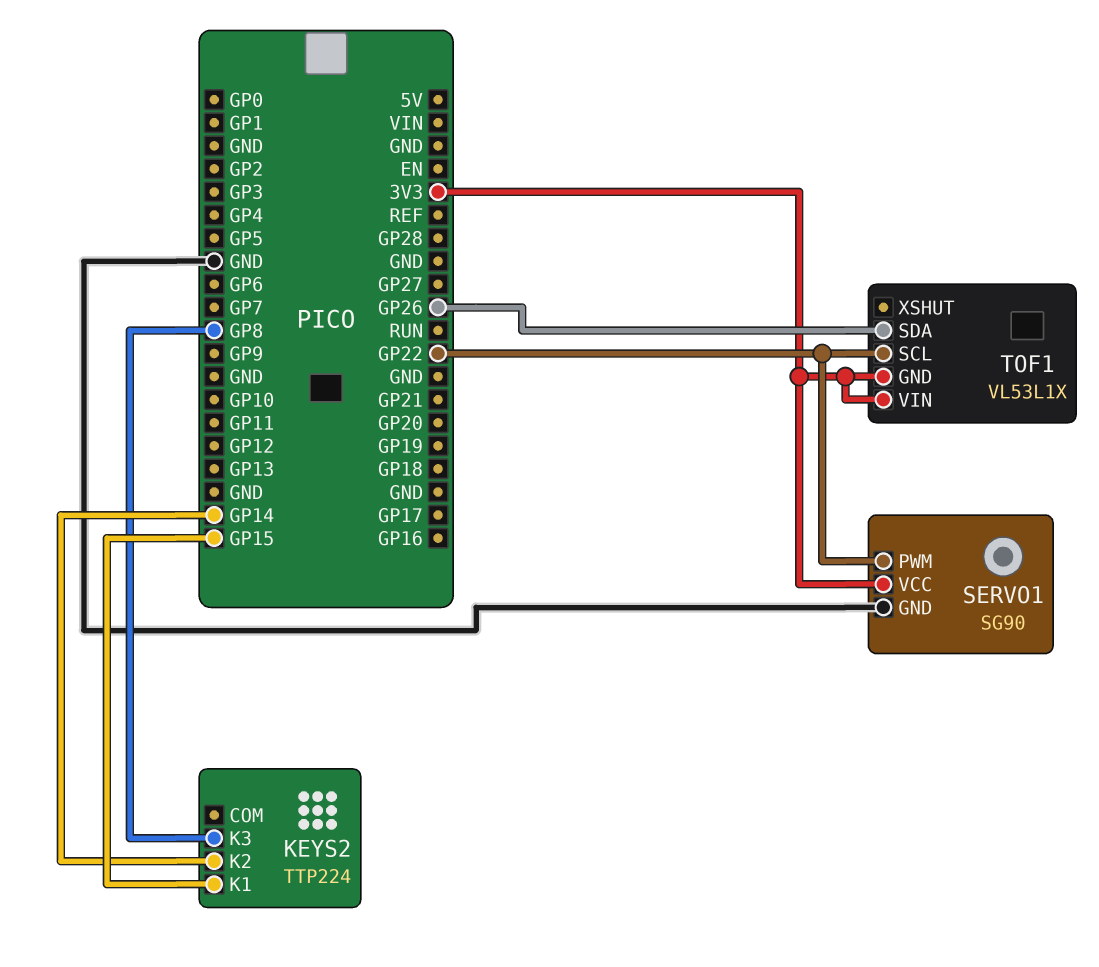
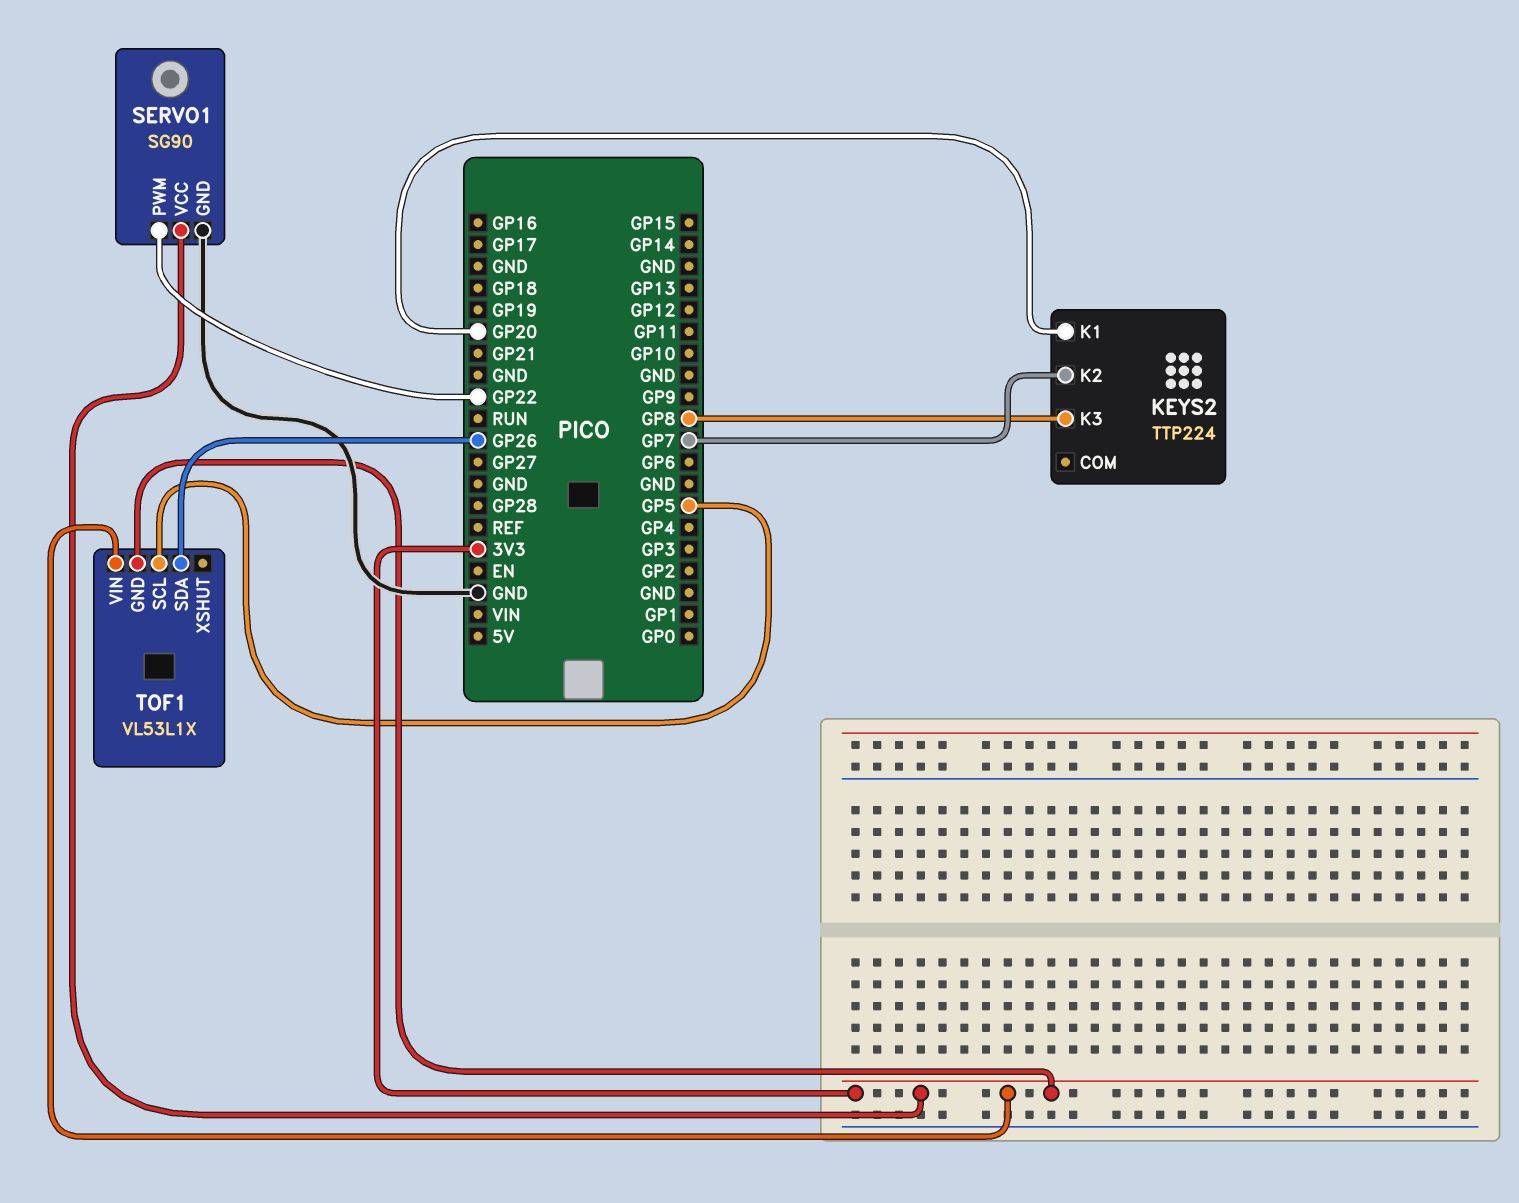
KEYS2 pin K1: GP15 -> GP20
KEYS2 pin K2: GP14 -> GP7
TOF1 pin SCL: GP22 -> GP5

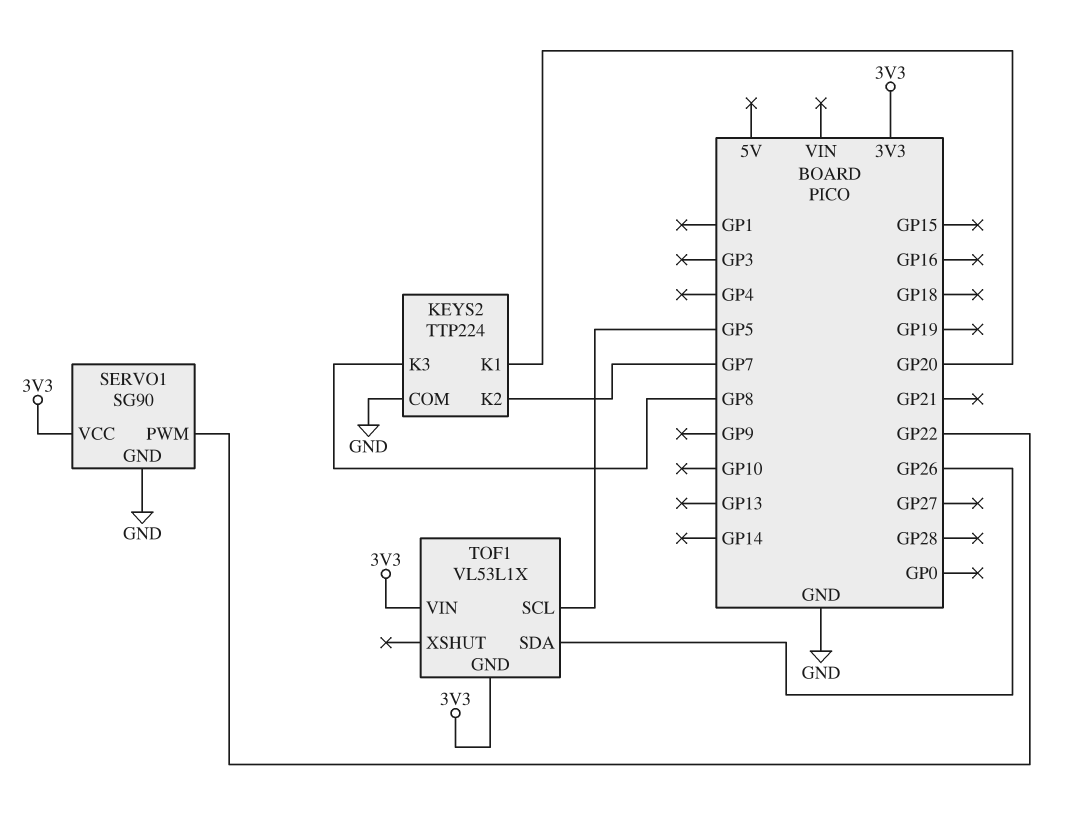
KEYS2 pin COM: none -> GND

